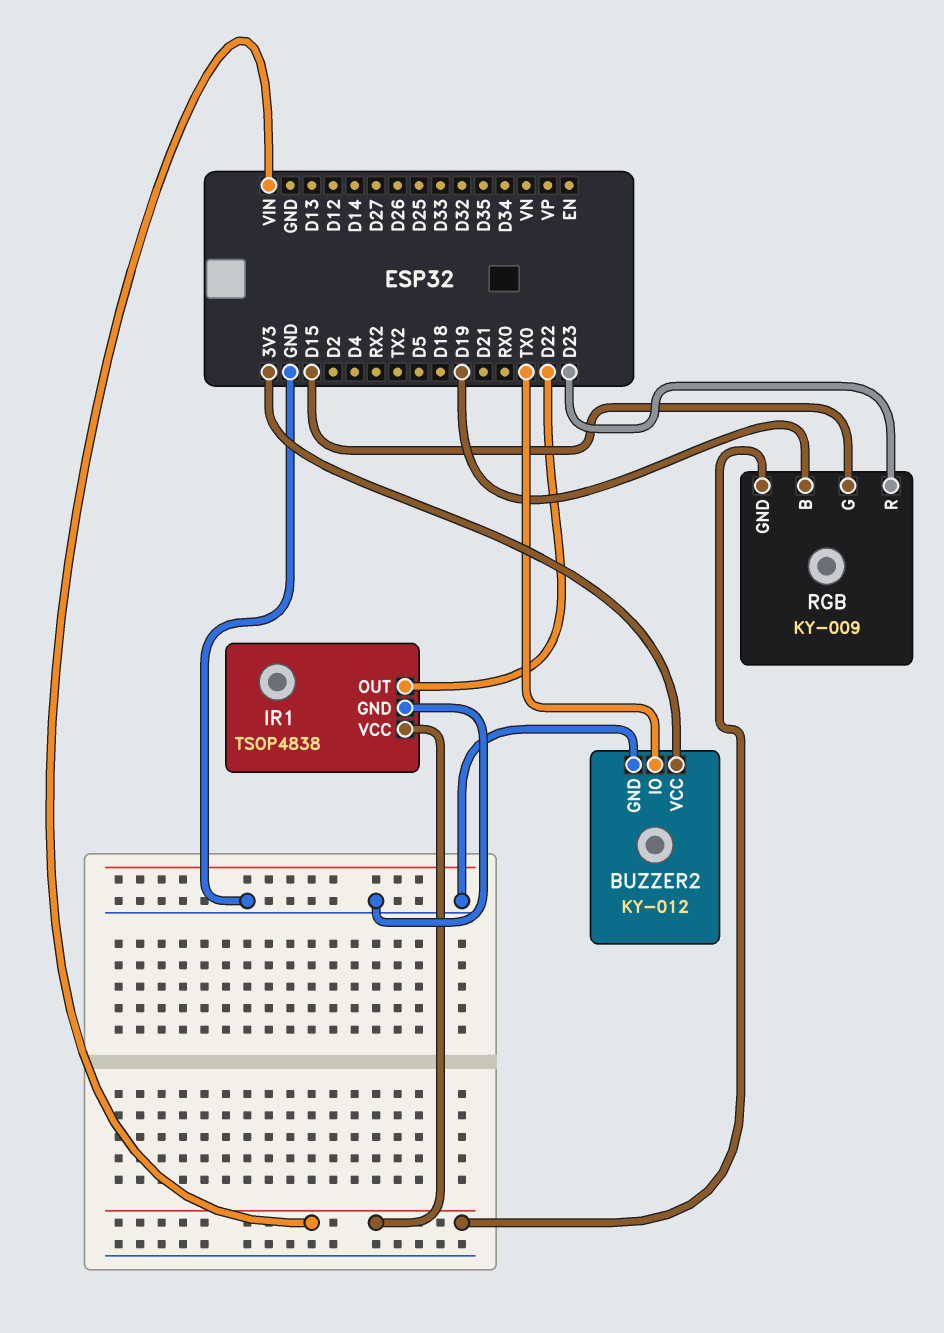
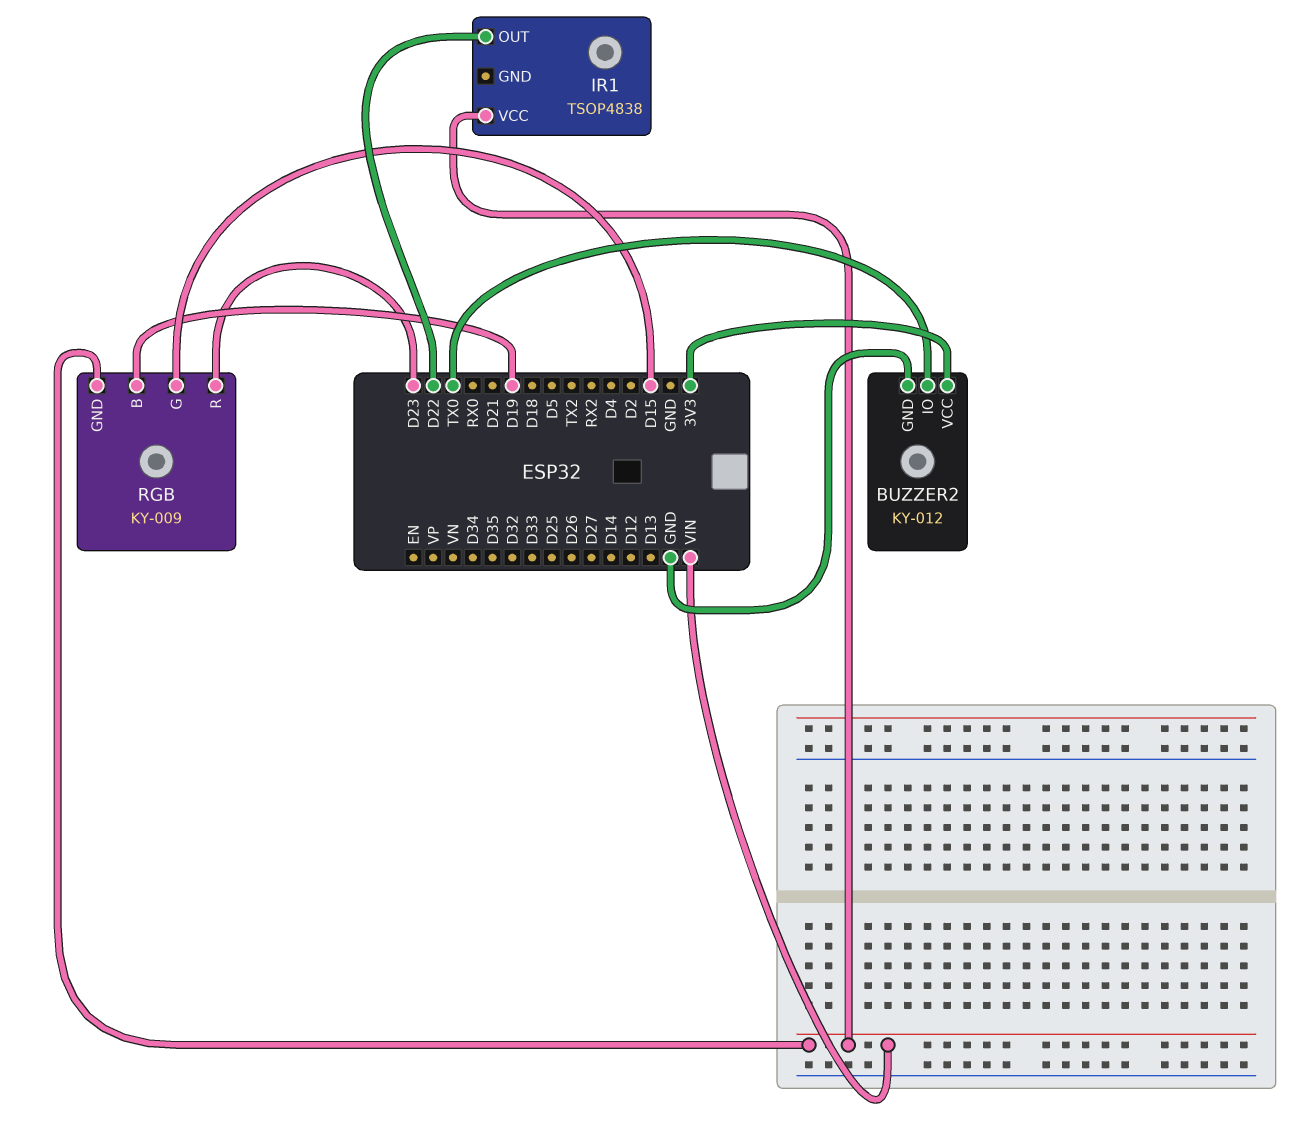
IR1 pin GND: GND -> none

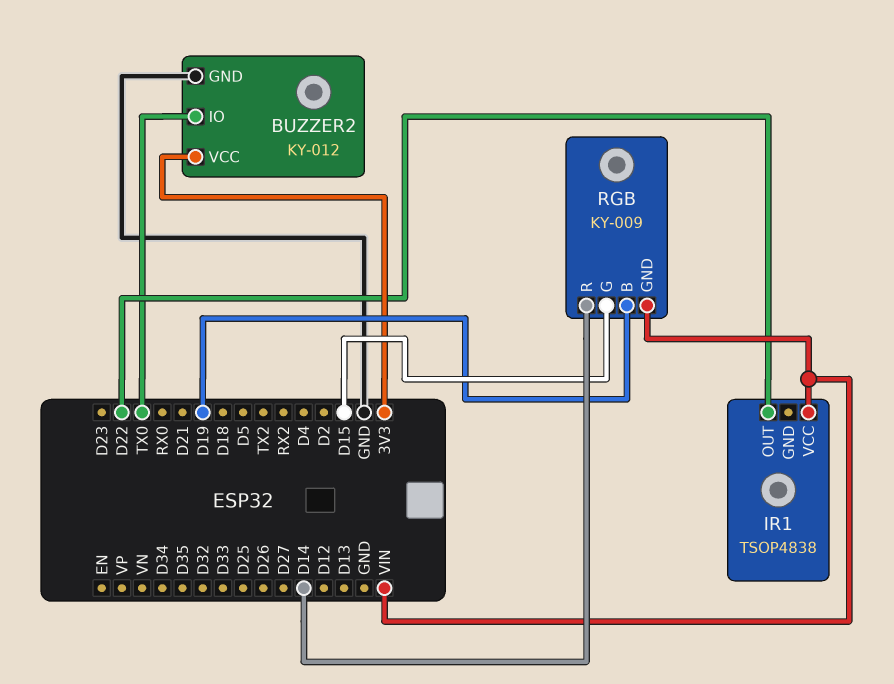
RGB pin R: D23 -> D14

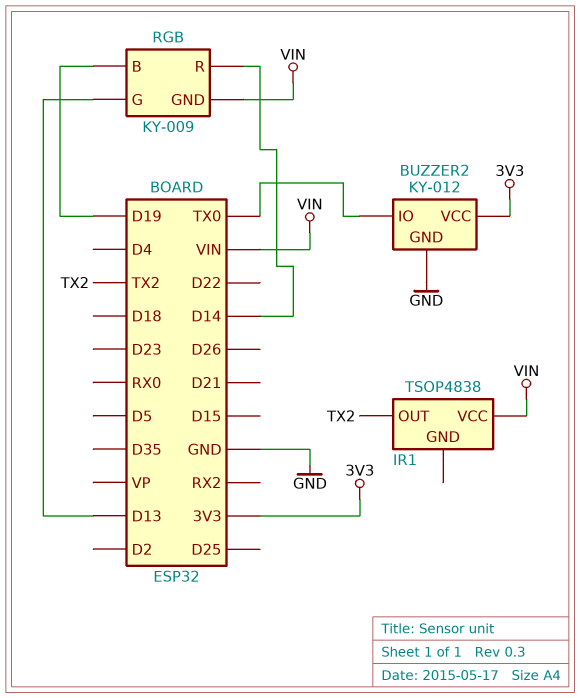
IR1 pin OUT: D22 -> TX2
RGB pin G: D15 -> D13

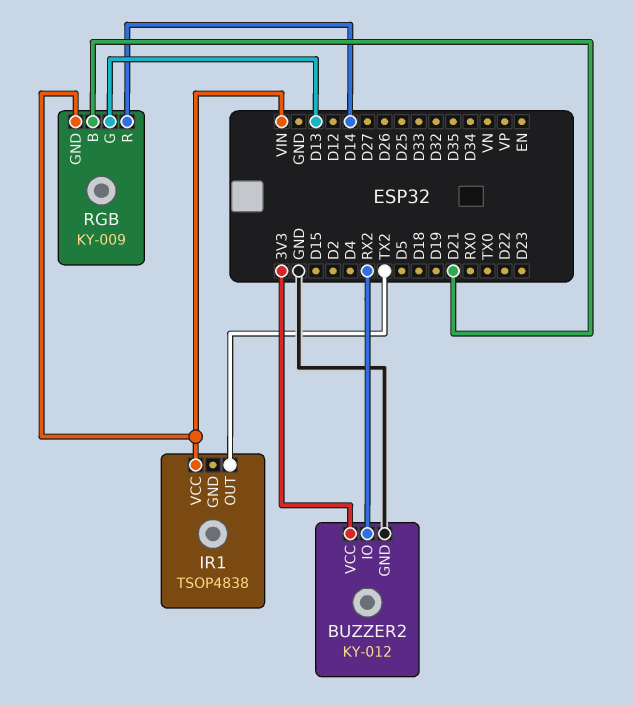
BUZZER2 pin IO: TX0 -> RX2
RGB pin B: D19 -> D21

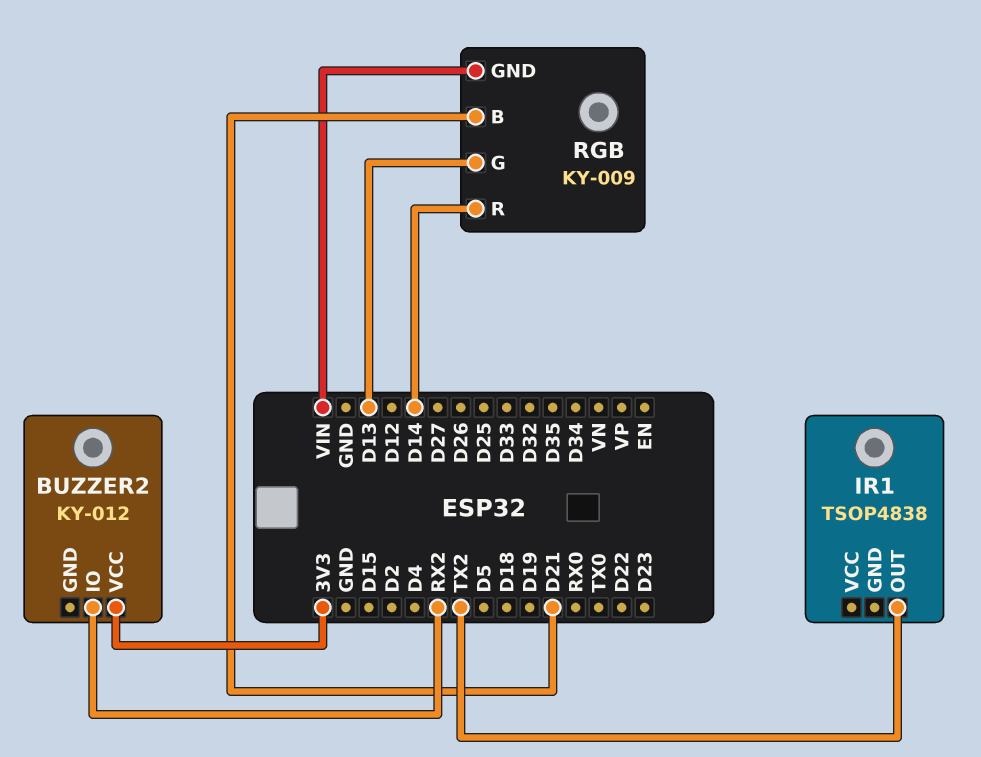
BUZZER2 pin GND: GND -> none
IR1 pin VCC: VIN -> none

